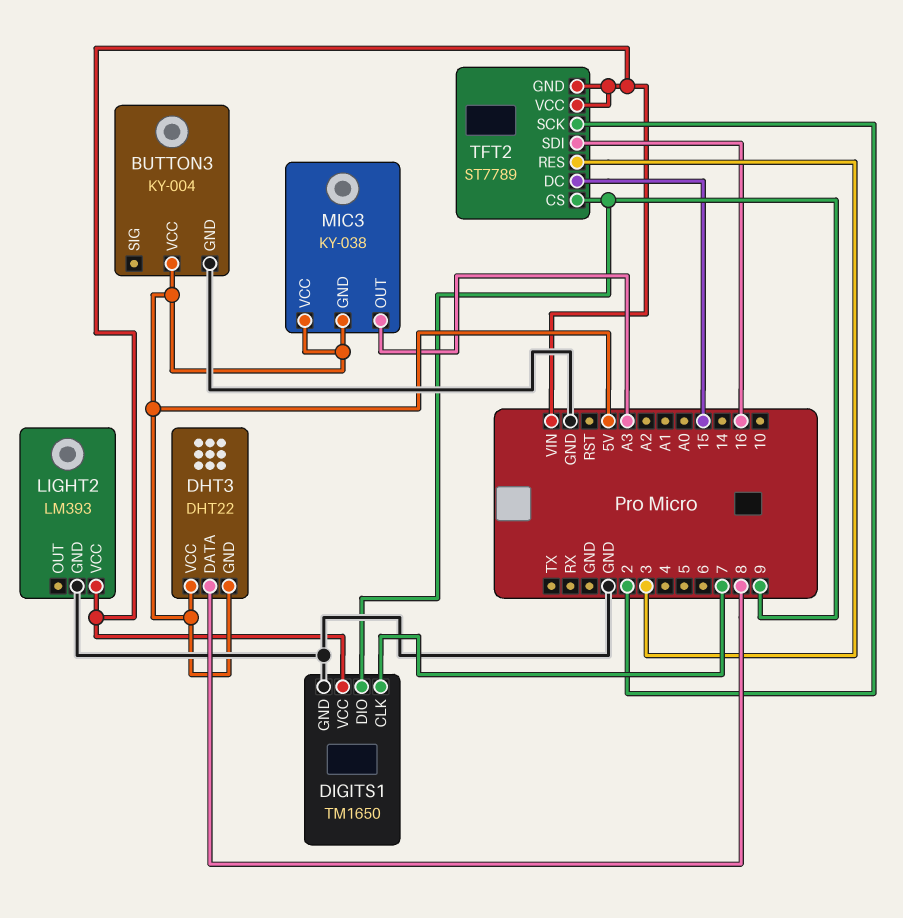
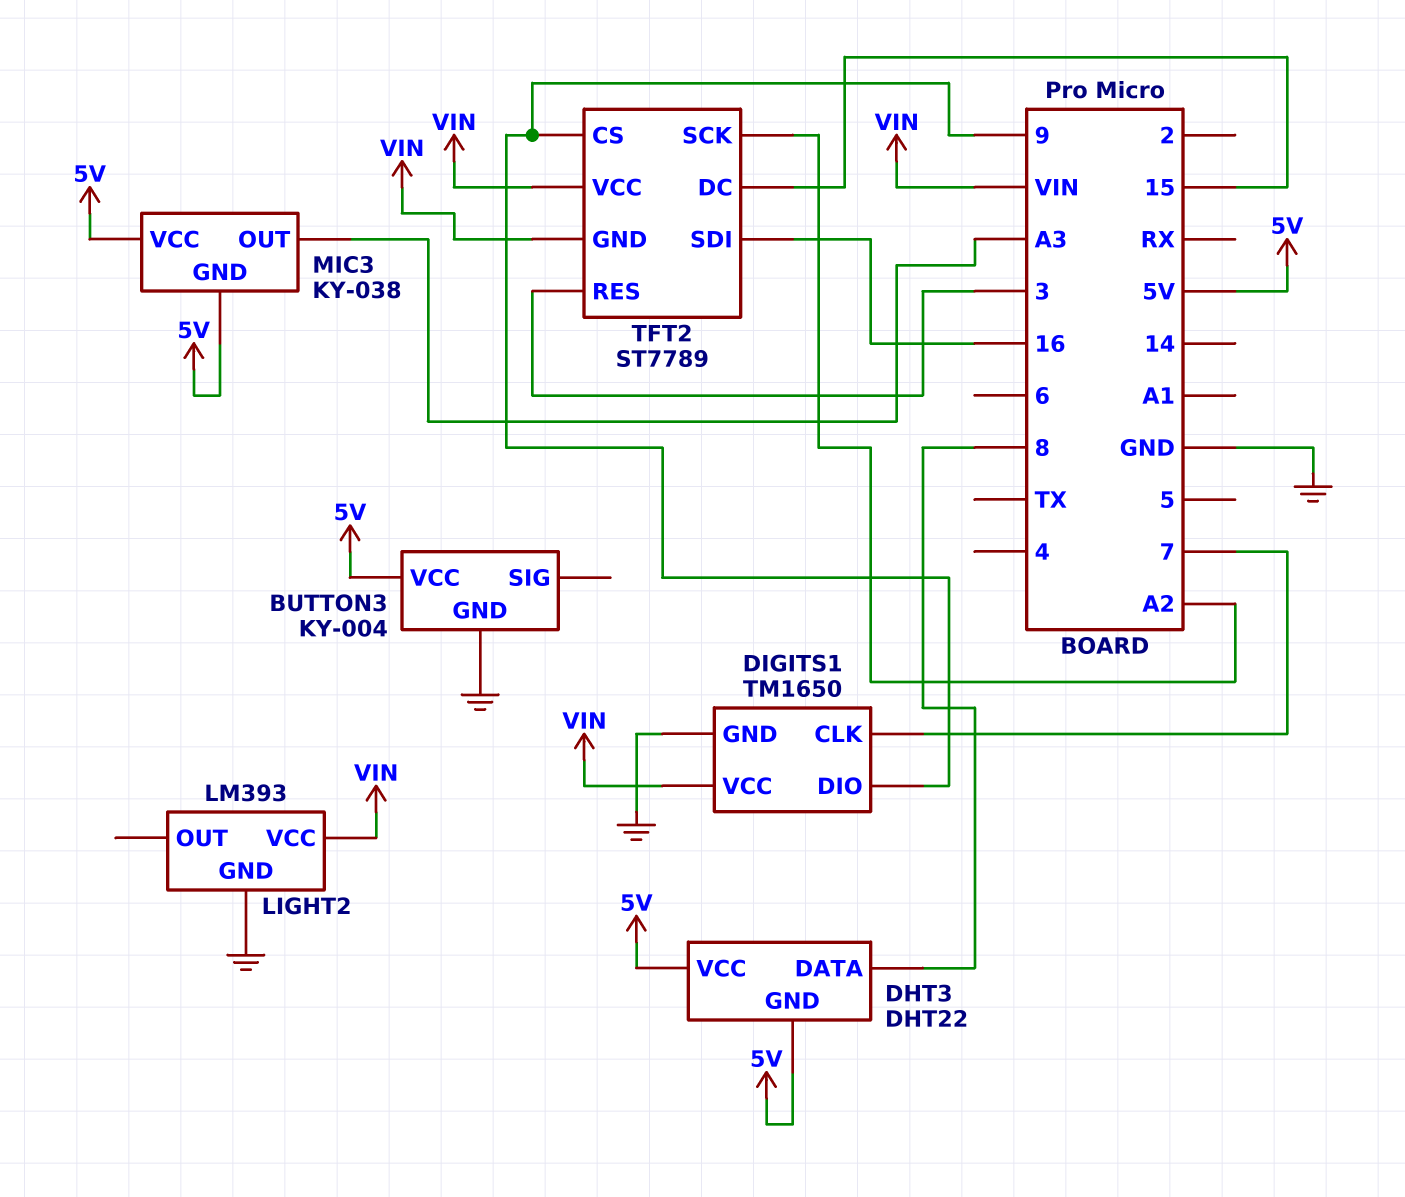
TFT2 pin SCK: 2 -> A2

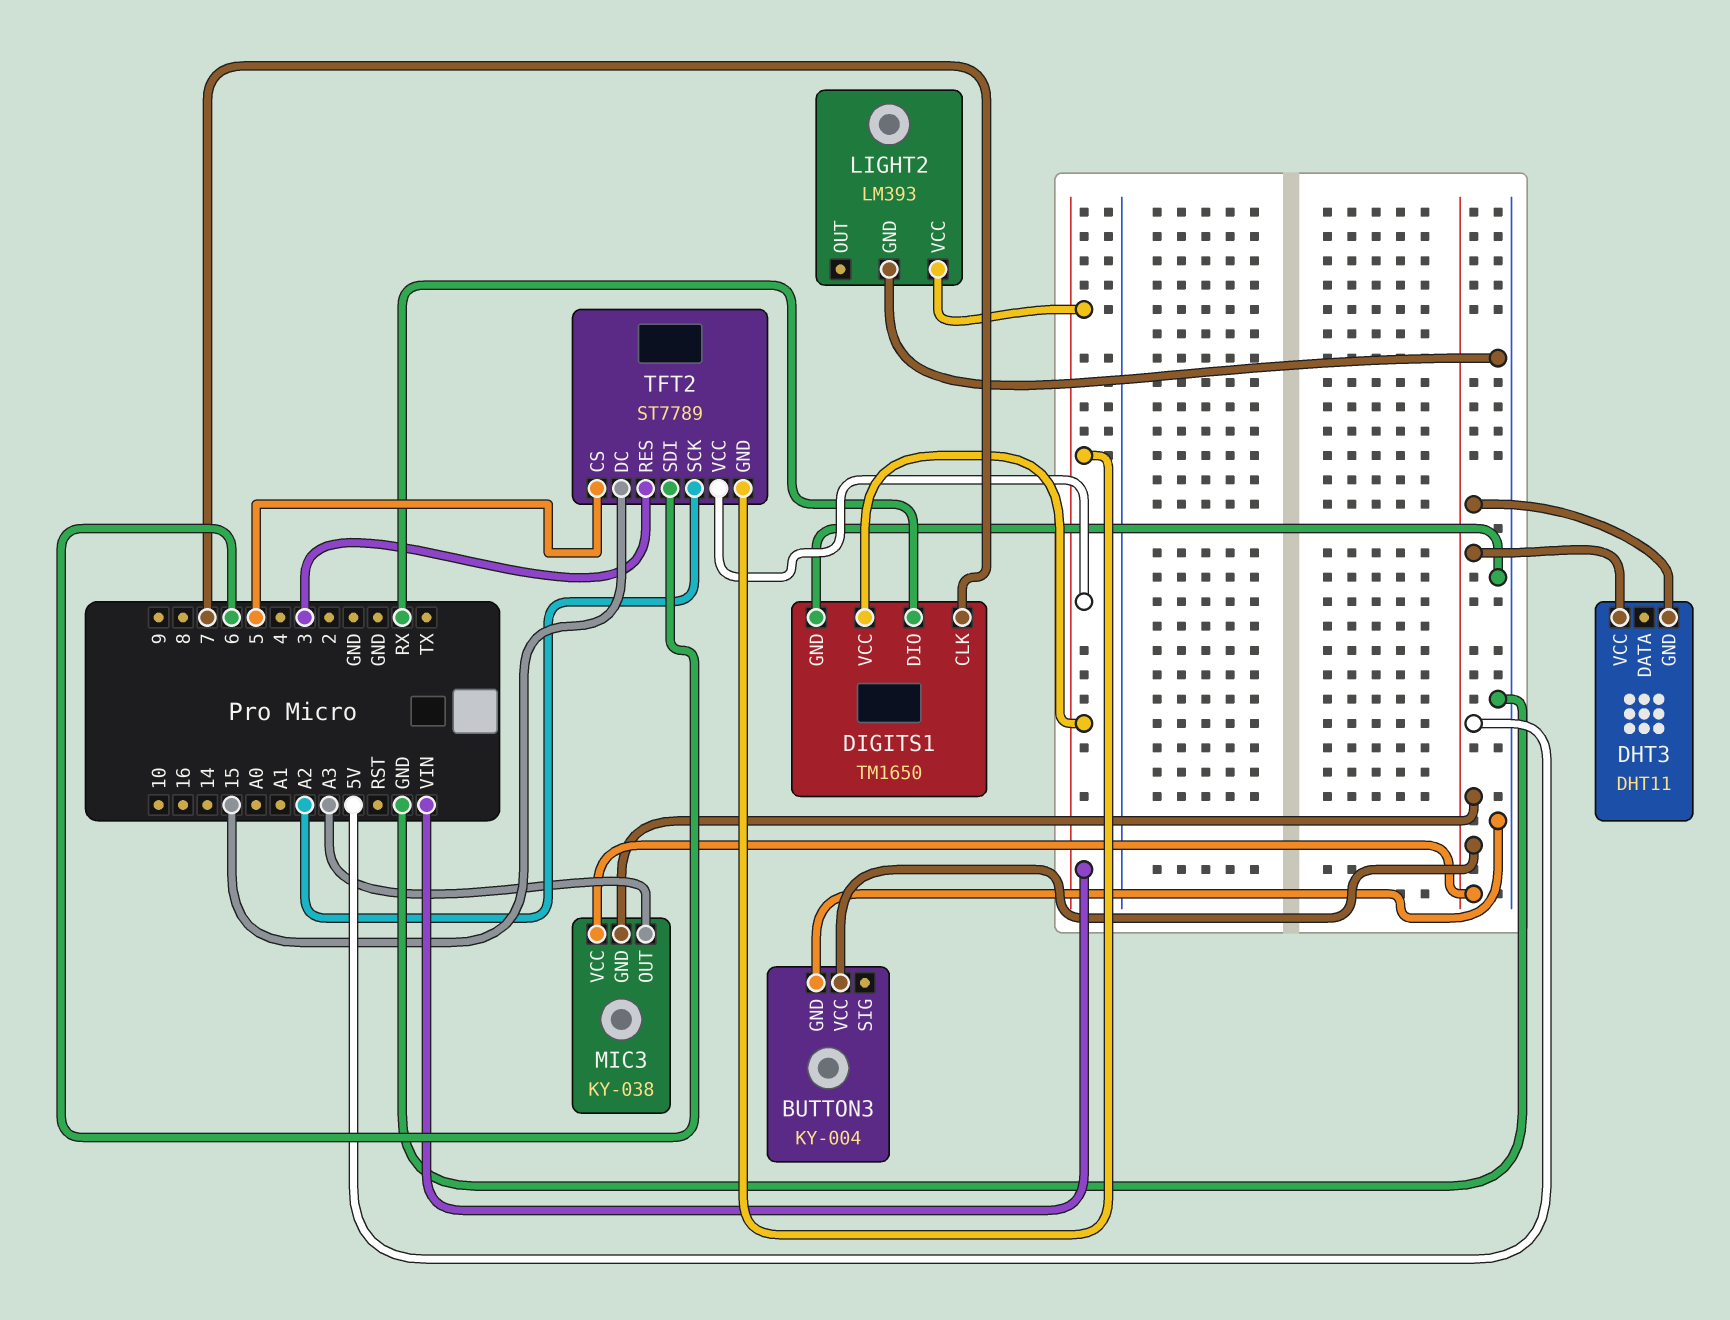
DHT3: DHT22 -> DHT11
DHT3 pin DATA: 8 -> none
DIGITS1 pin DIO: 9 -> RX
TFT2 pin CS: 9 -> 5
TFT2 pin SDI: 16 -> 6

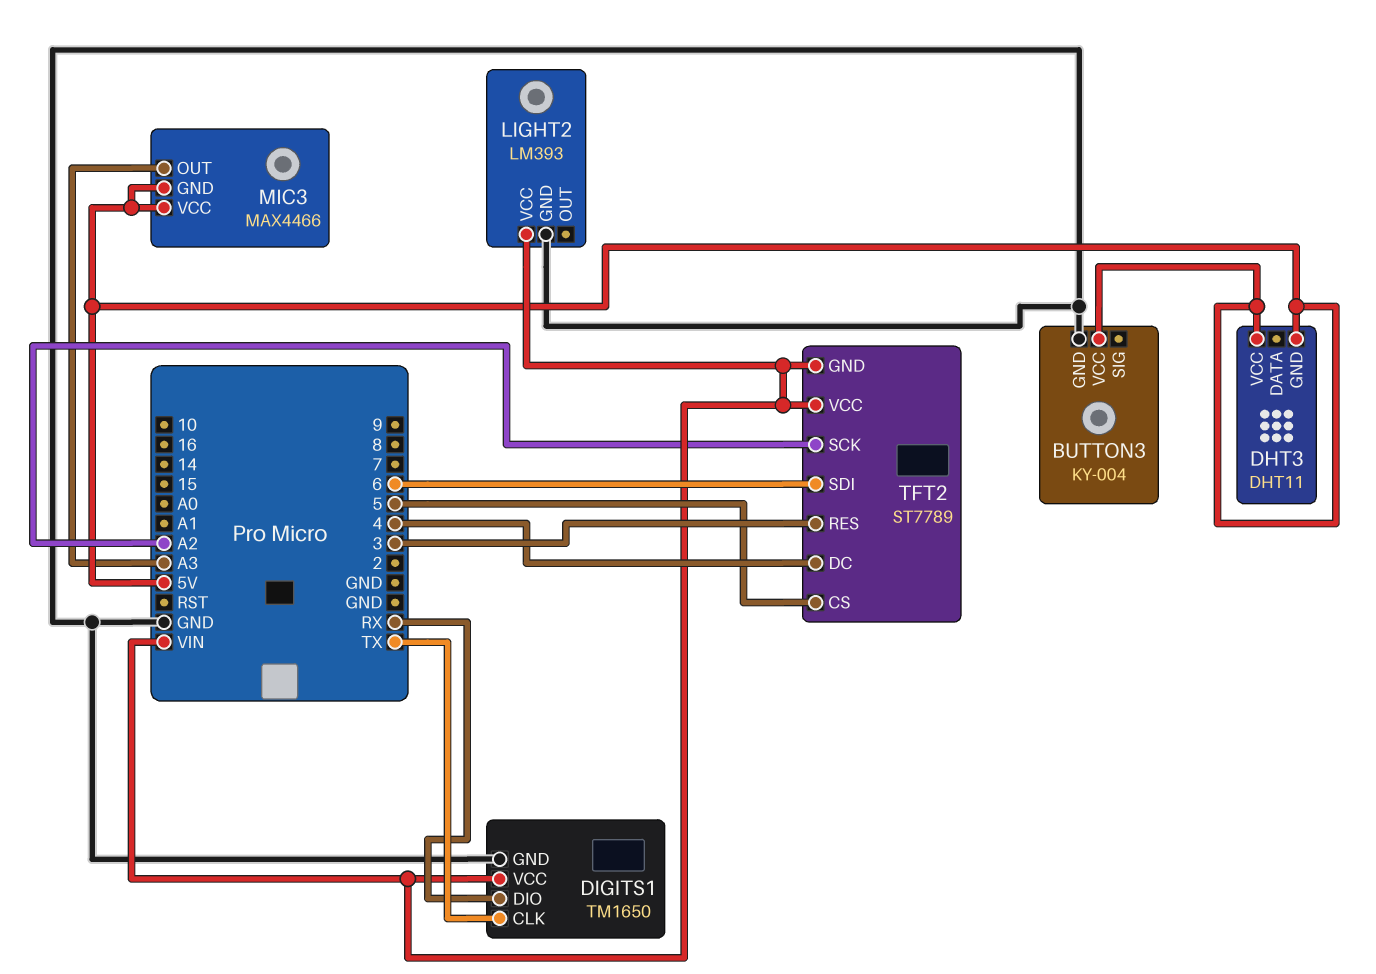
DIGITS1 pin CLK: 7 -> TX
MIC3: KY-038 -> MAX4466
TFT2 pin DC: 15 -> 4

